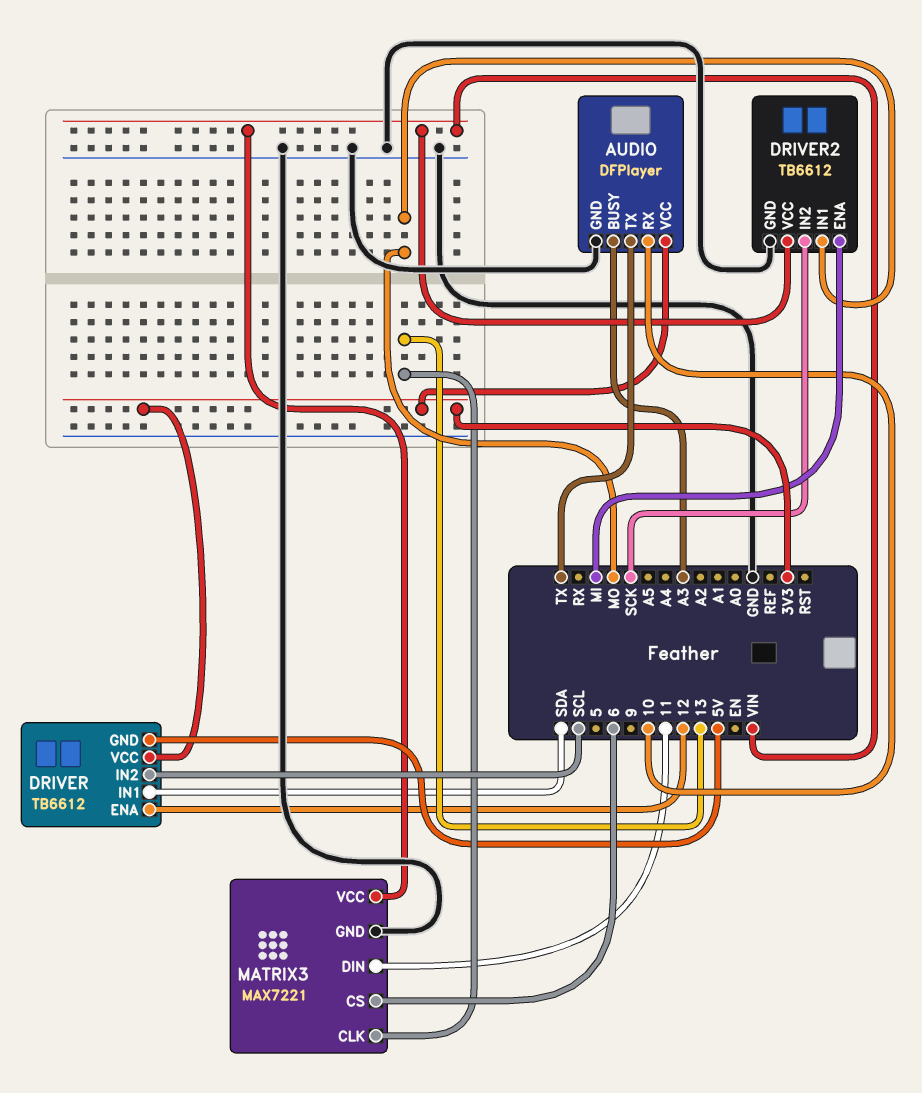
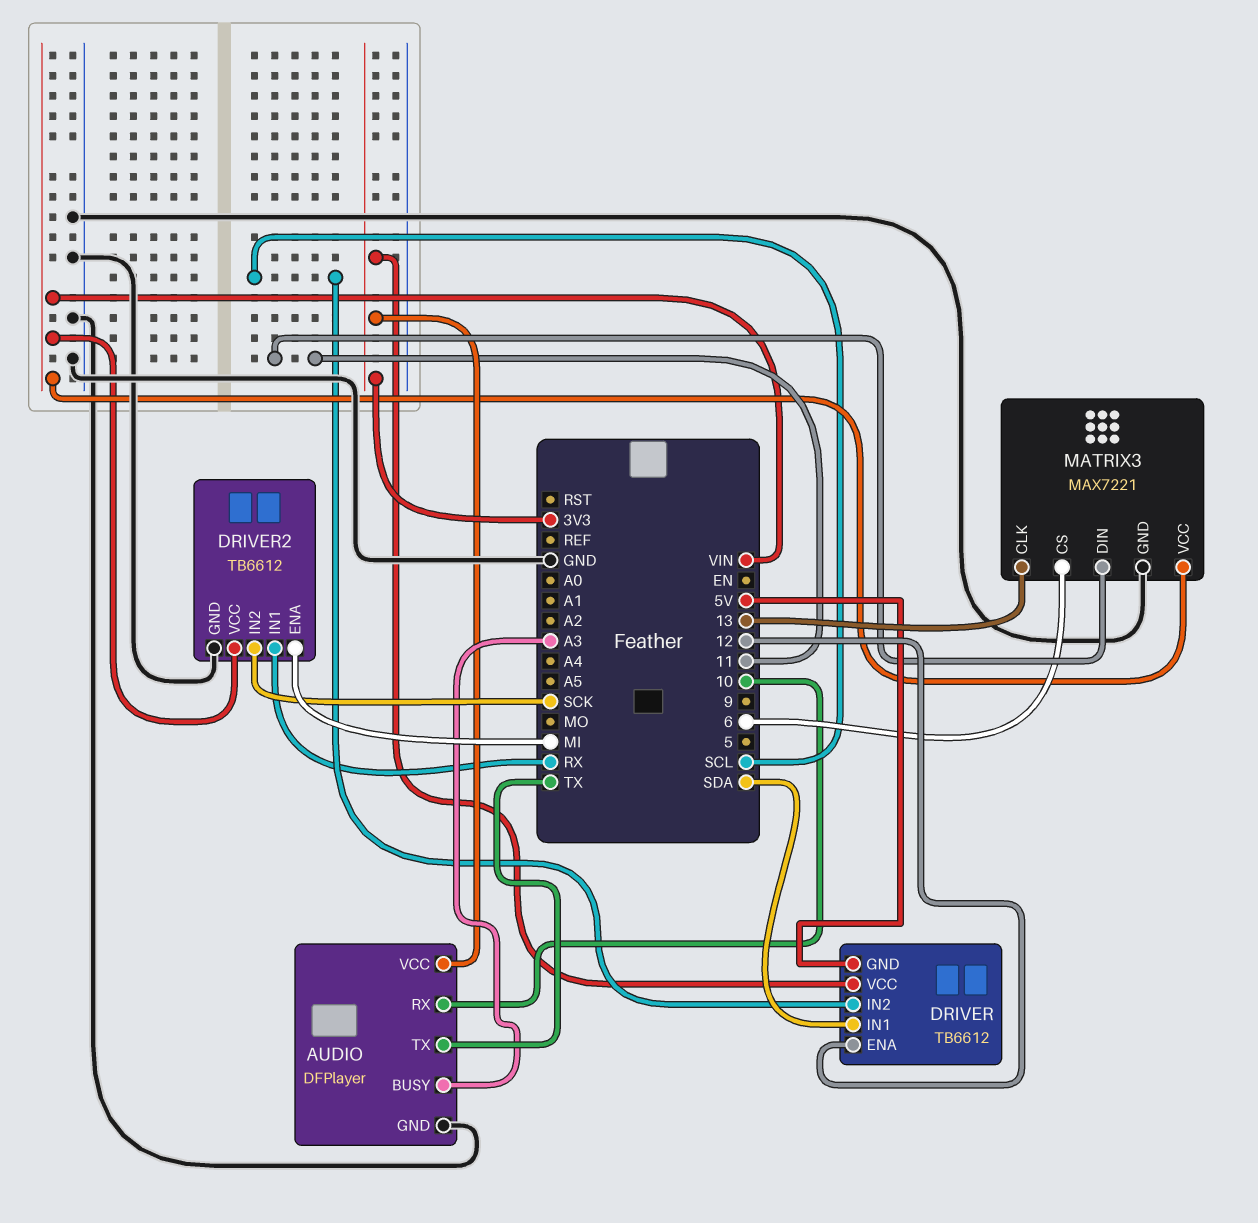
DRIVER2 pin IN1: MO -> RX

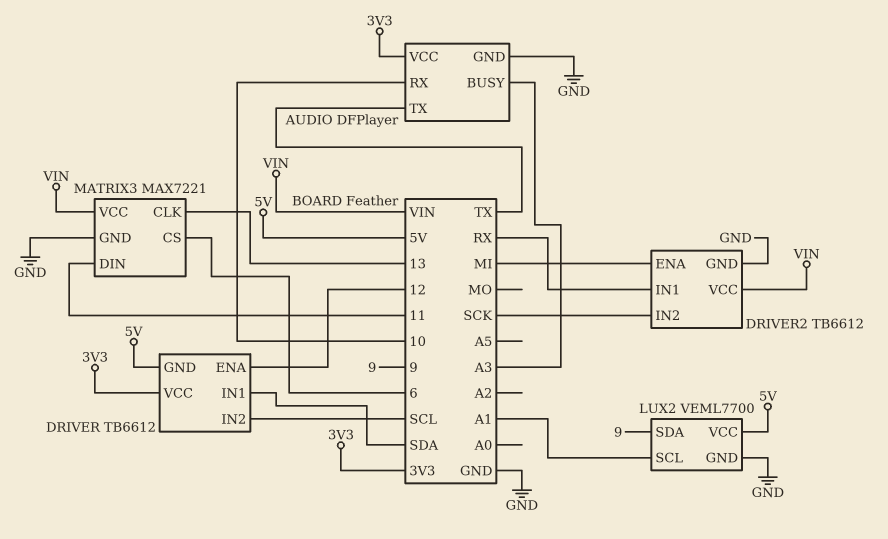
LUX2: none -> VEML7700
LUX2 pin GND: none -> GND
LUX2 pin SCL: none -> A1
LUX2 pin SDA: none -> 9
LUX2 pin VCC: none -> 5V

